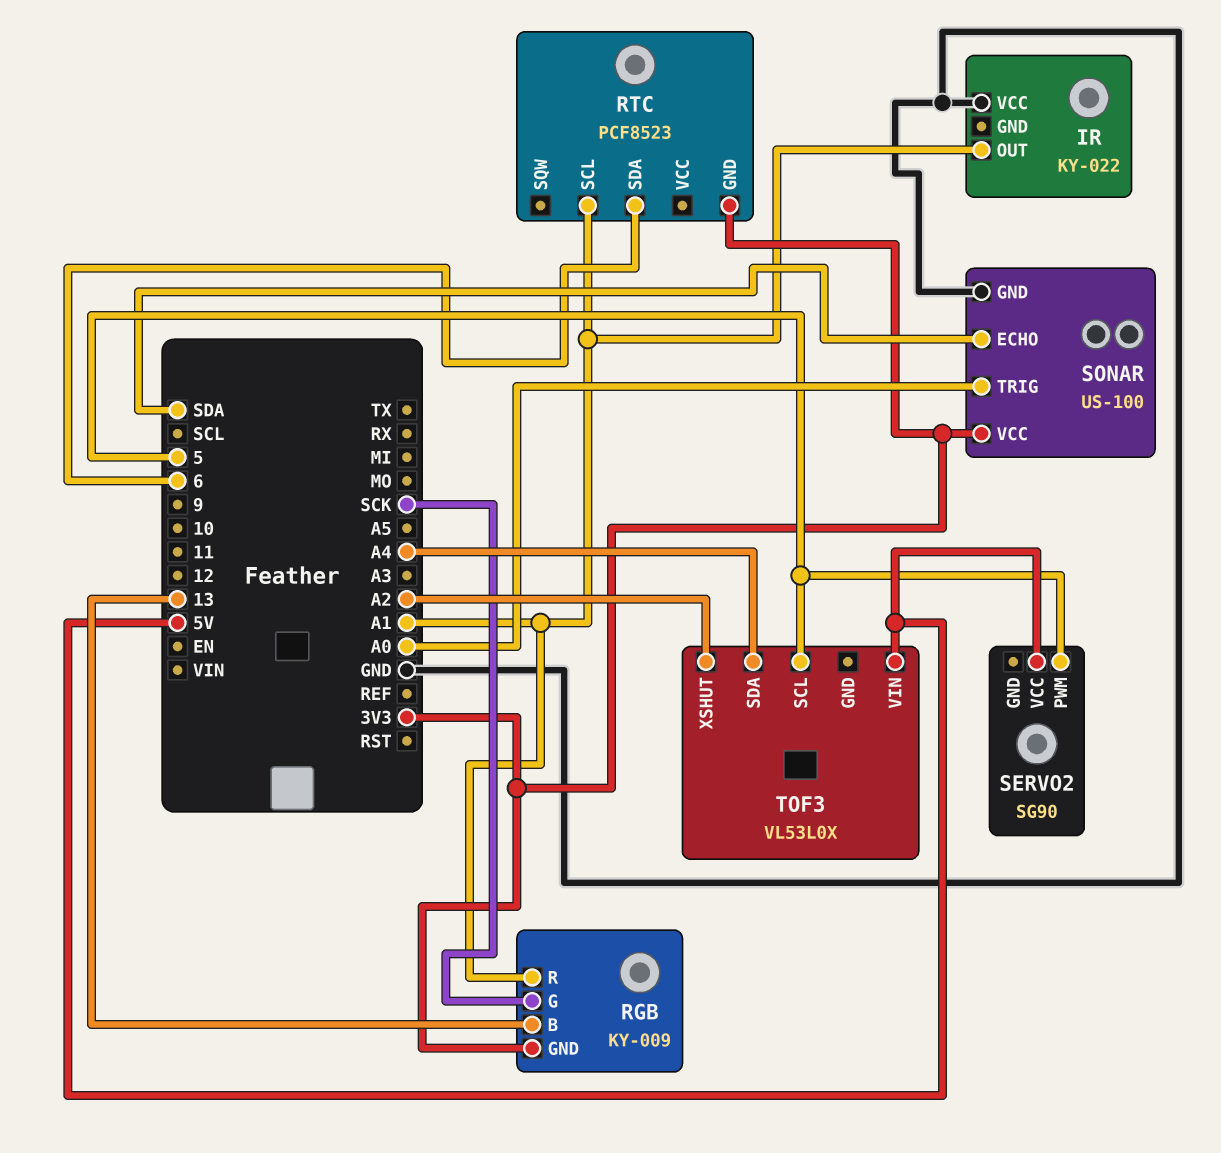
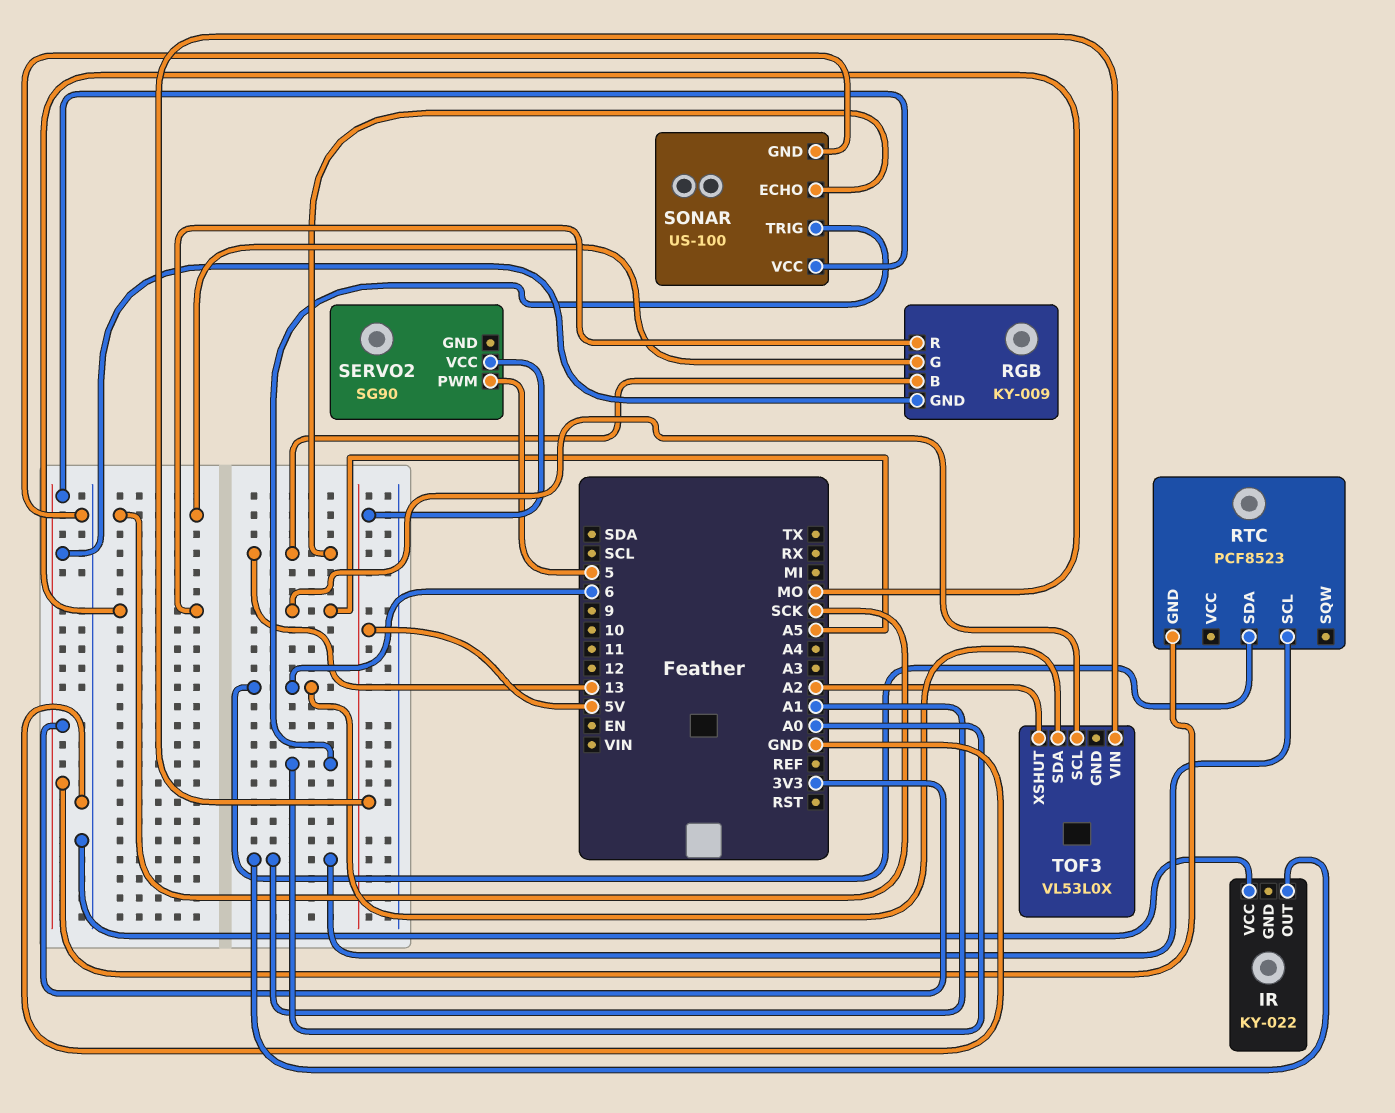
RGB pin R: A1 -> MO
SONAR pin ECHO: SDA -> 13
TOF3 pin SCL: 5 -> A5
TOF3 pin SDA: A4 -> 6

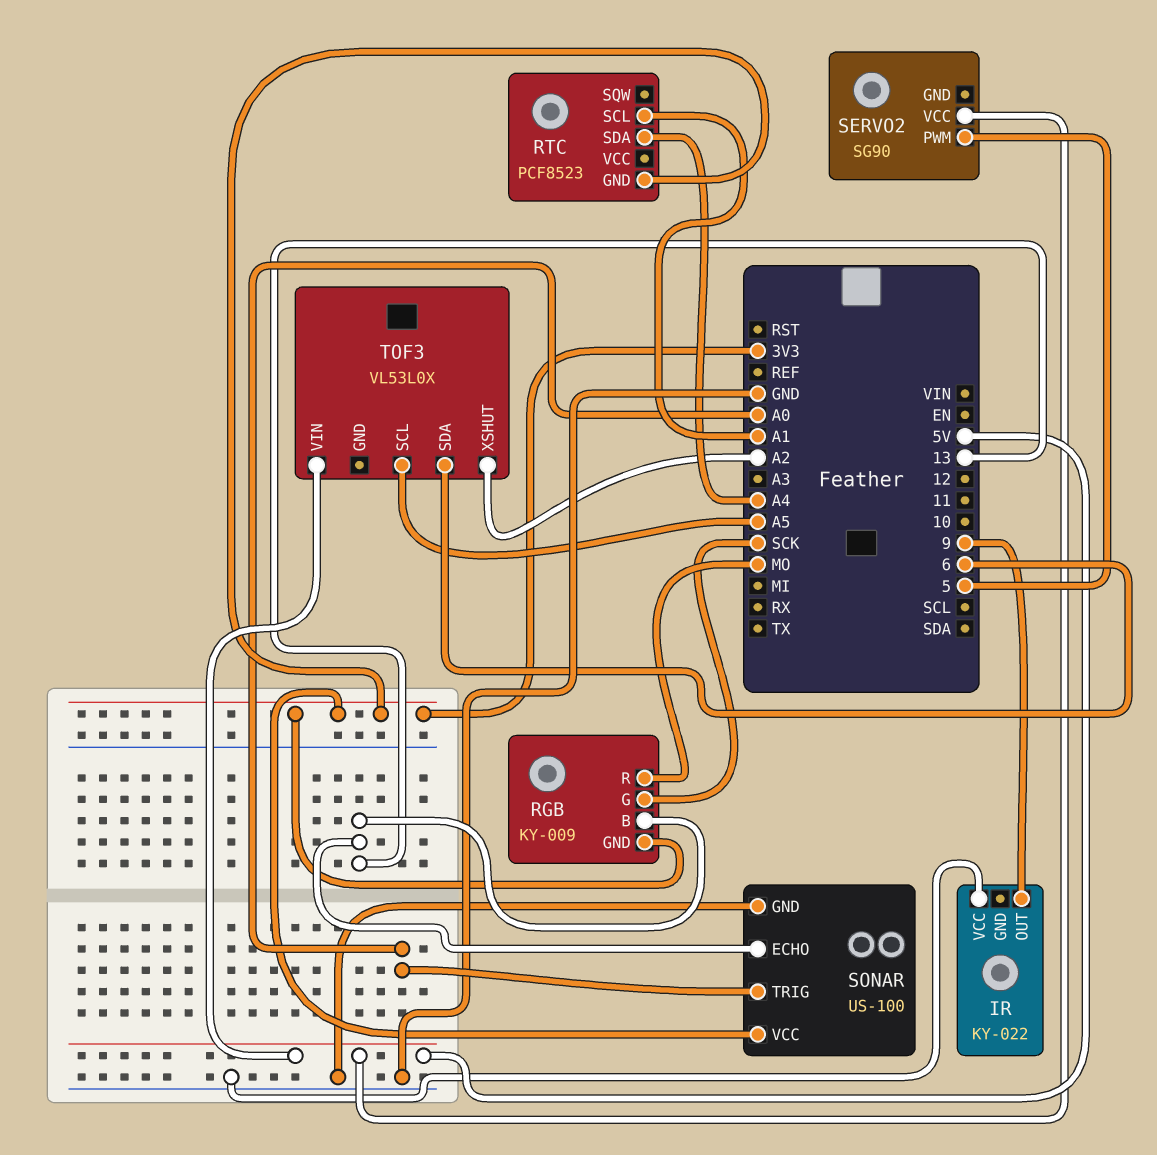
IR pin OUT: A1 -> 9
RTC pin SDA: 6 -> A4

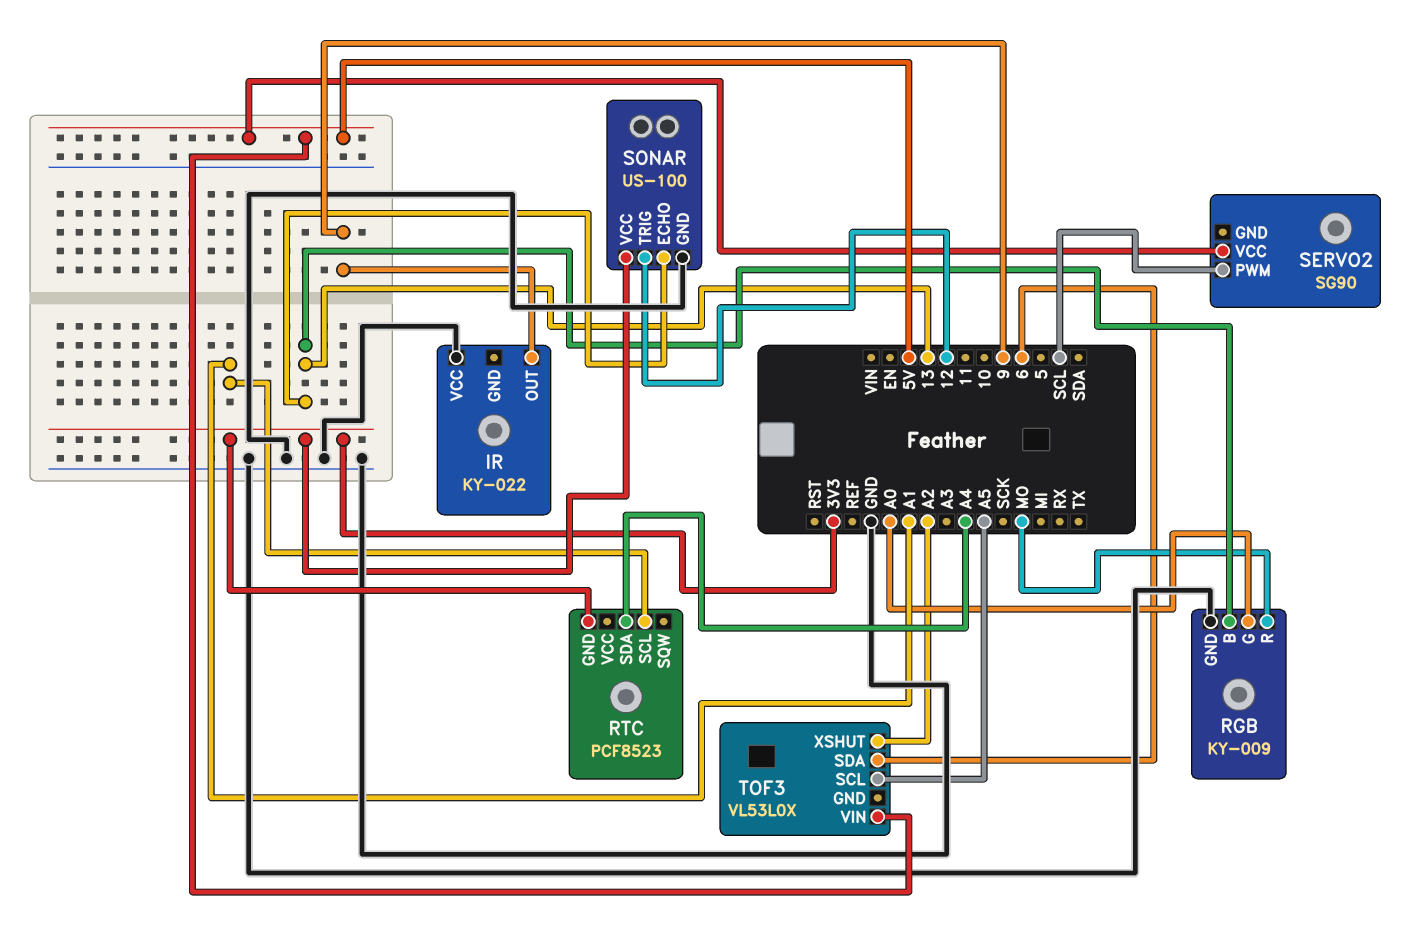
RGB pin G: SCK -> A0
RGB pin GND: 3V3 -> GND
SERVO2 pin PWM: 5 -> SCL
SONAR pin TRIG: A0 -> 12

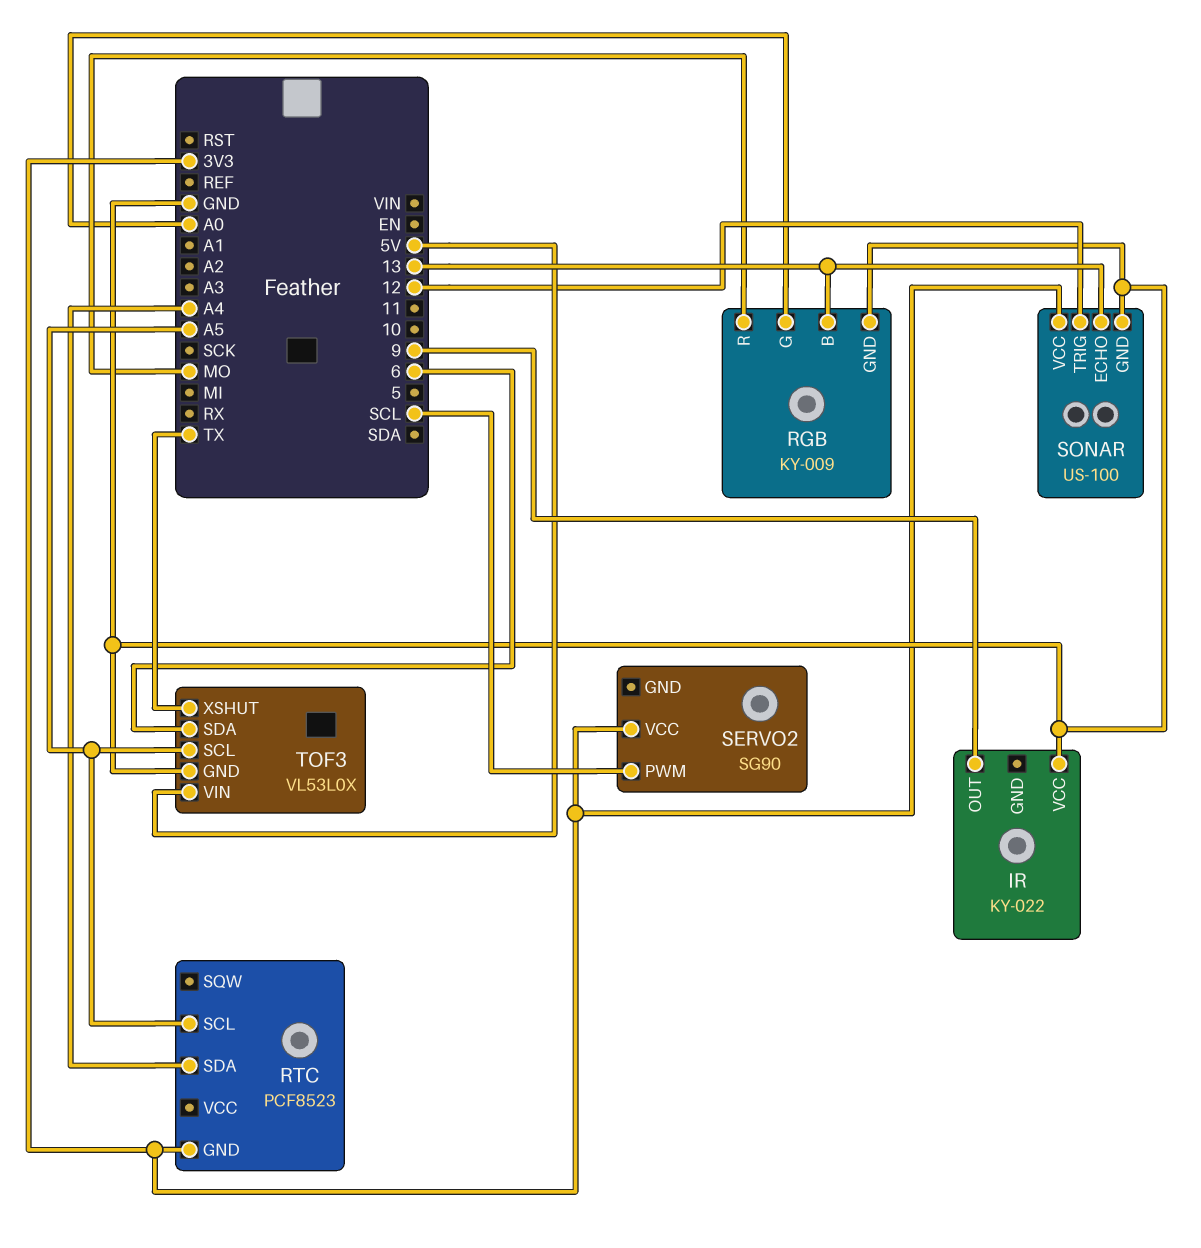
RTC pin SCL: A1 -> A5
SERVO2 pin VCC: 5V -> 3V3
TOF3 pin GND: none -> GND
TOF3 pin XSHUT: A2 -> TX

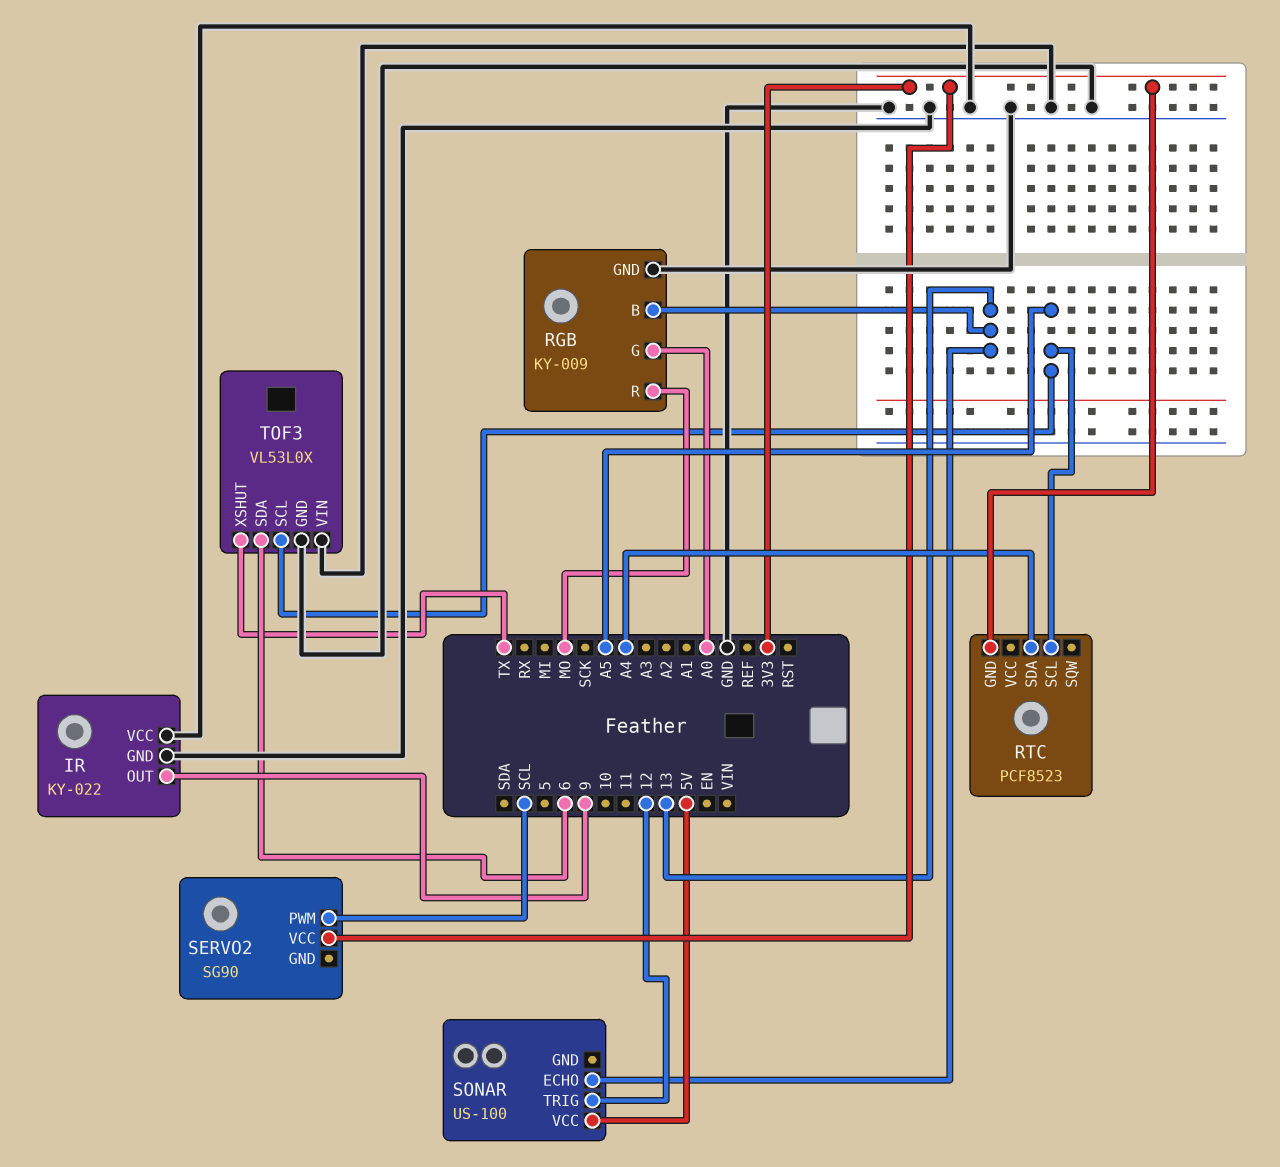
IR pin GND: none -> GND
SONAR pin GND: GND -> none
SONAR pin VCC: 3V3 -> 5V
TOF3 pin VIN: 5V -> GND

